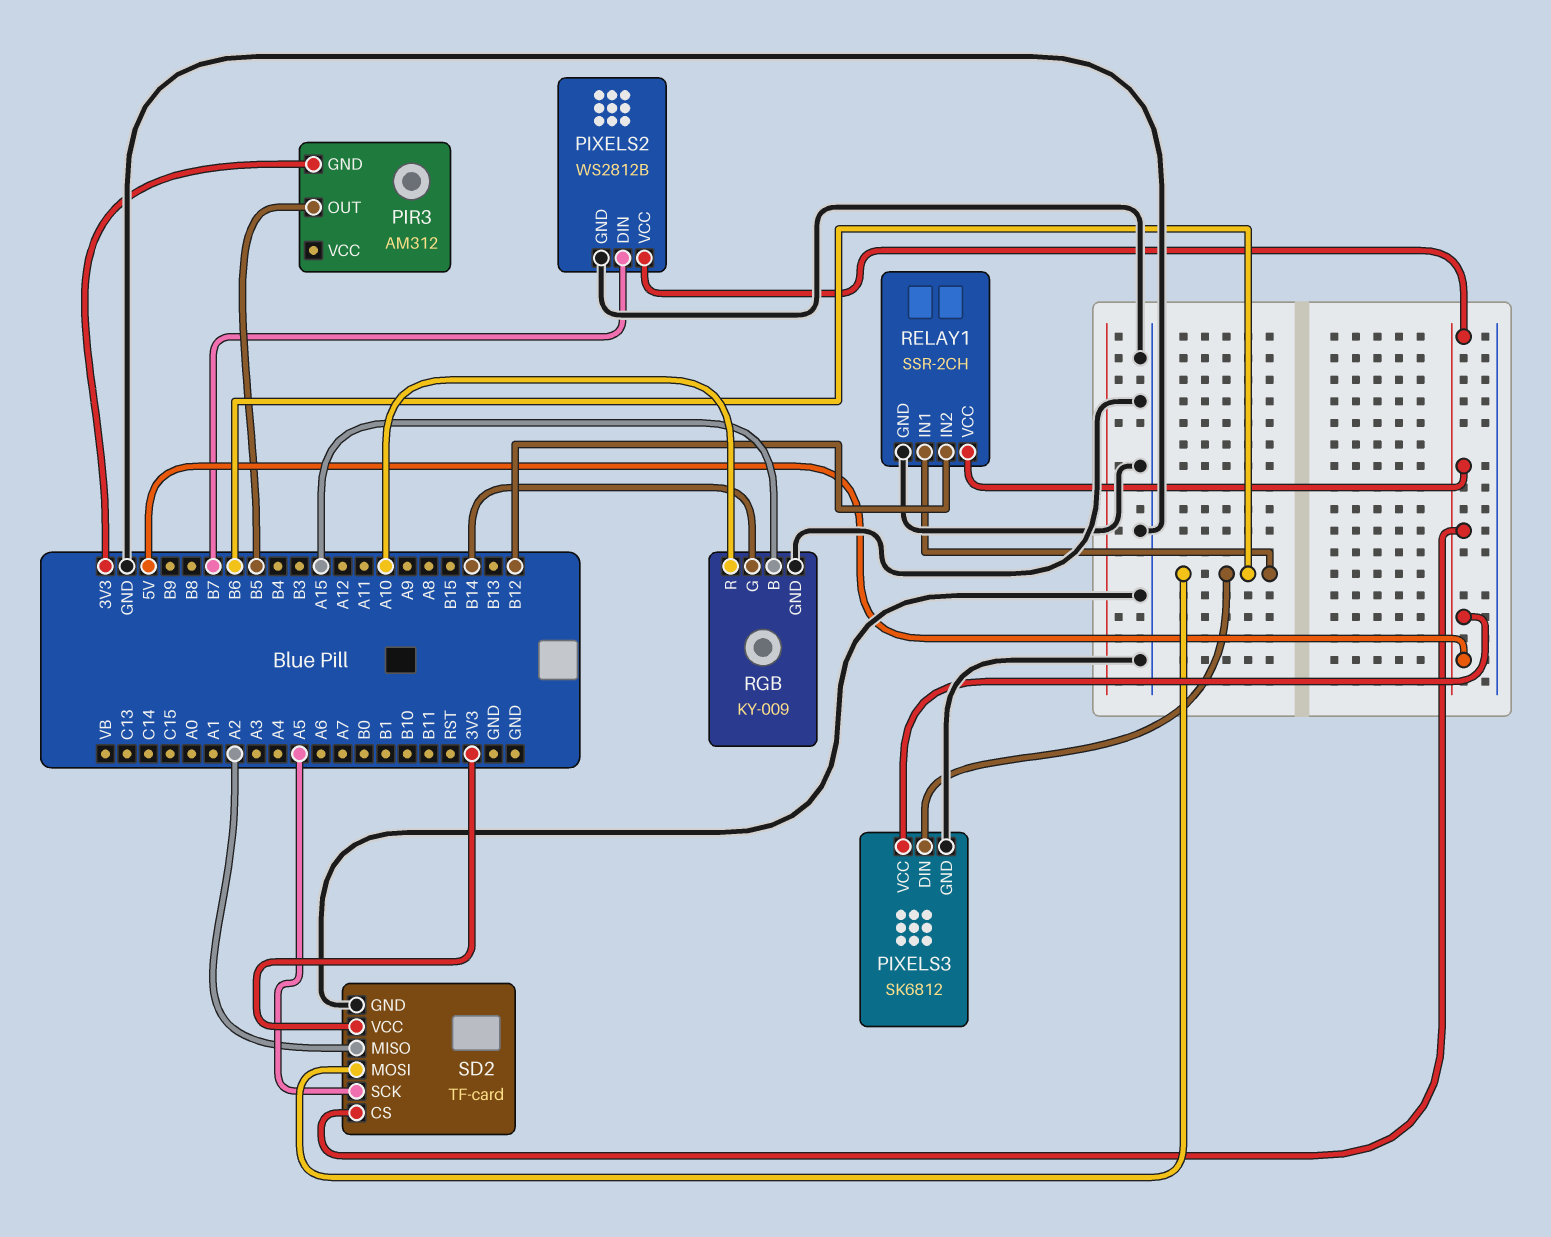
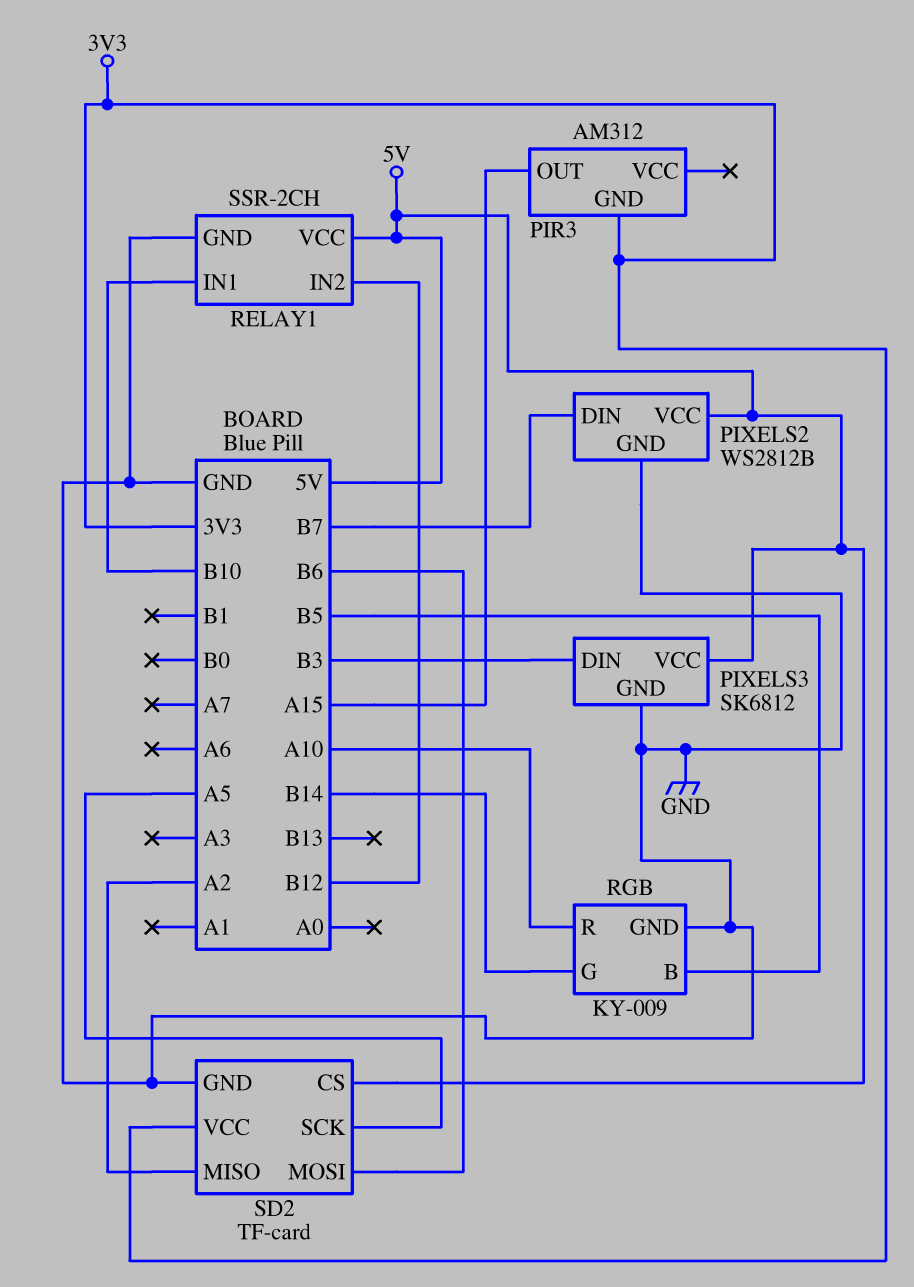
PIR3 pin OUT: B5 -> A15
PIXELS3 pin DIN: B6 -> B3
RELAY1 pin IN1: B6 -> B10
RGB pin B: A15 -> B5

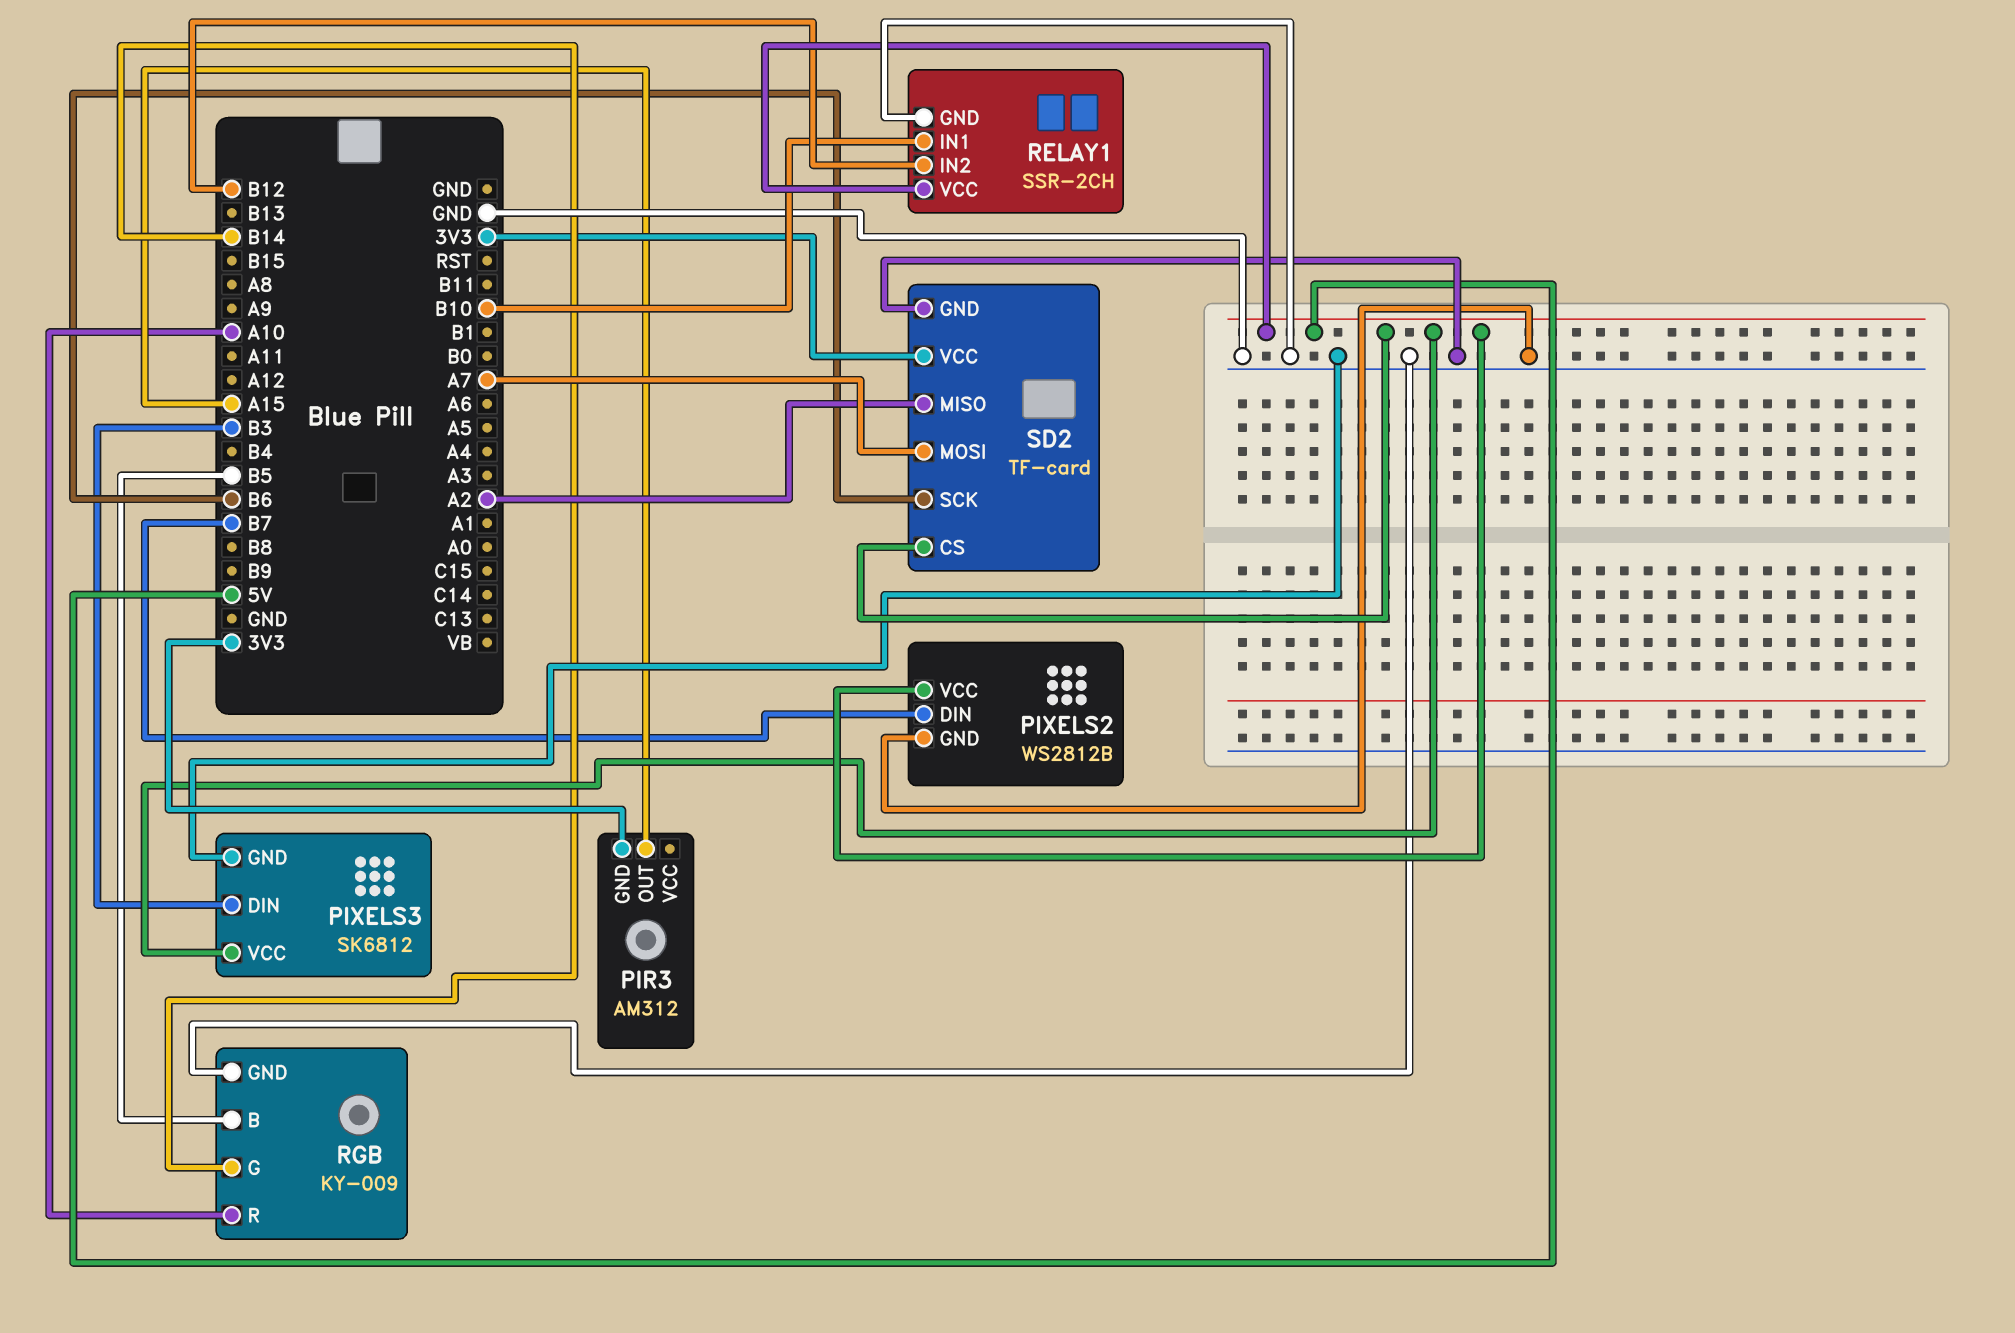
SD2 pin MOSI: B6 -> A7
SD2 pin SCK: A5 -> B6

